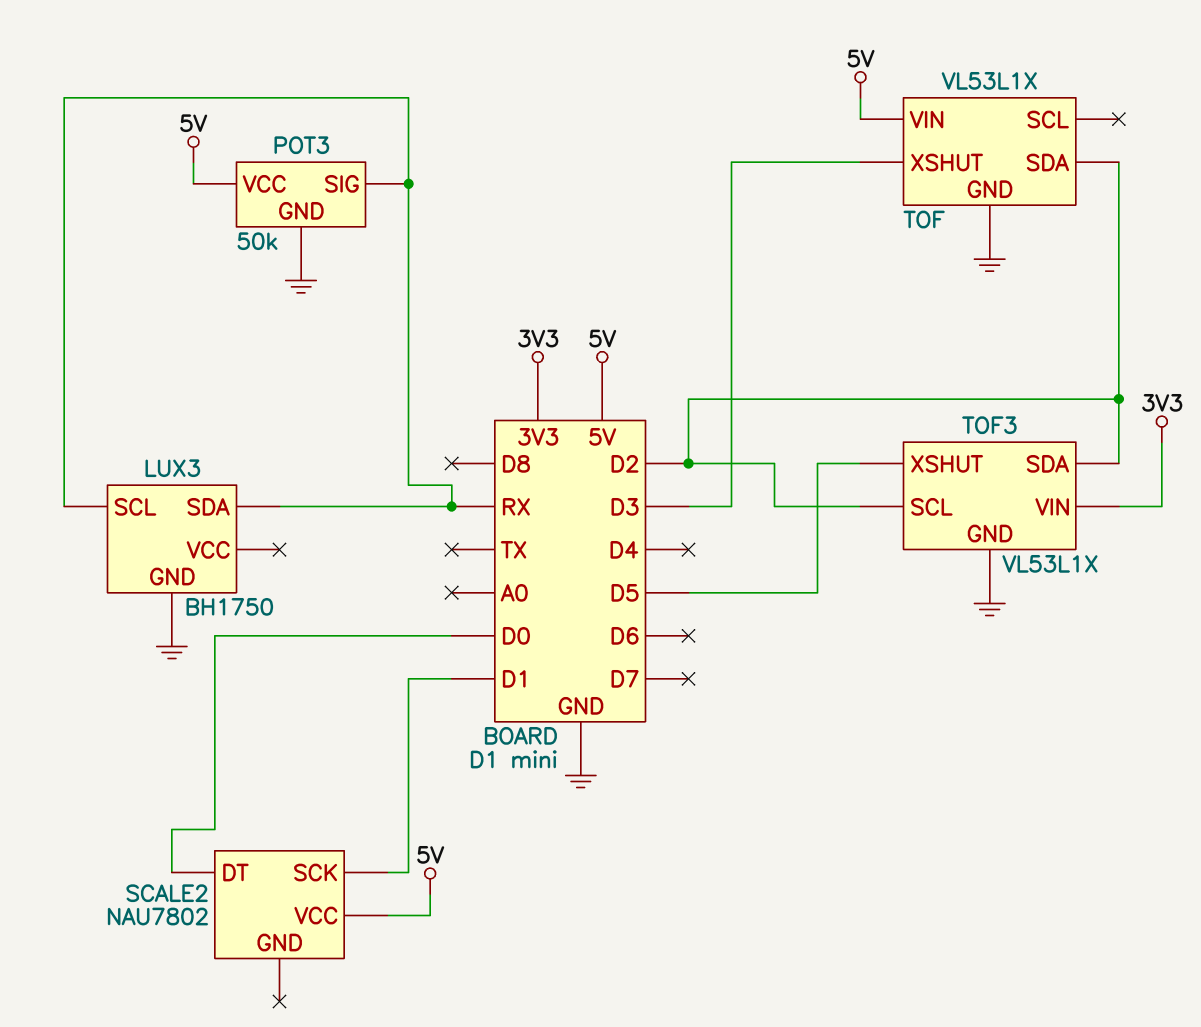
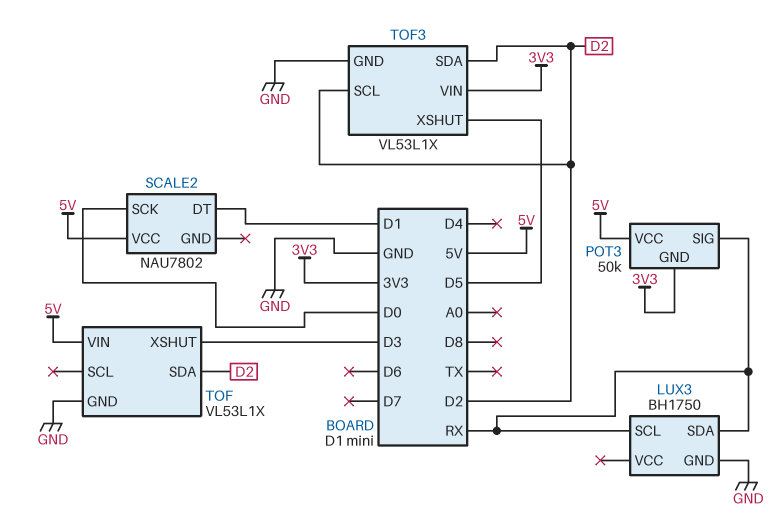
POT3 pin GND: GND -> 3V3
SCALE2 pin DT: D0 -> D1
SCALE2 pin SCK: D1 -> D0

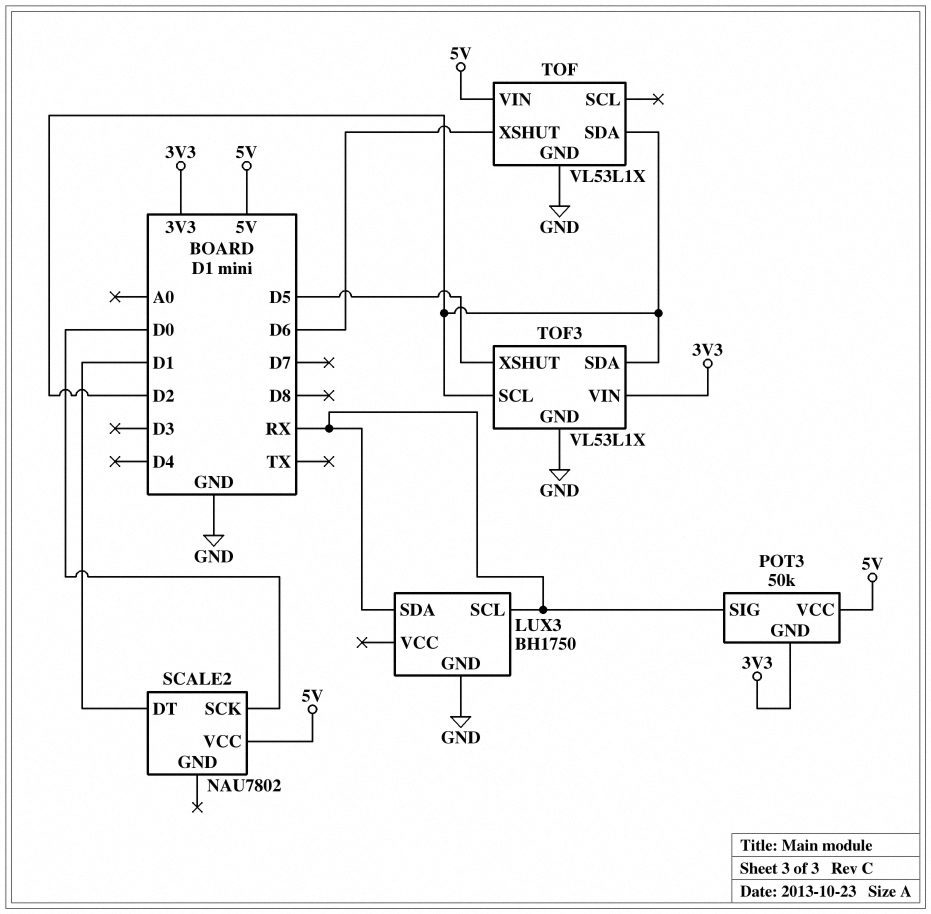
TOF pin XSHUT: D3 -> D6

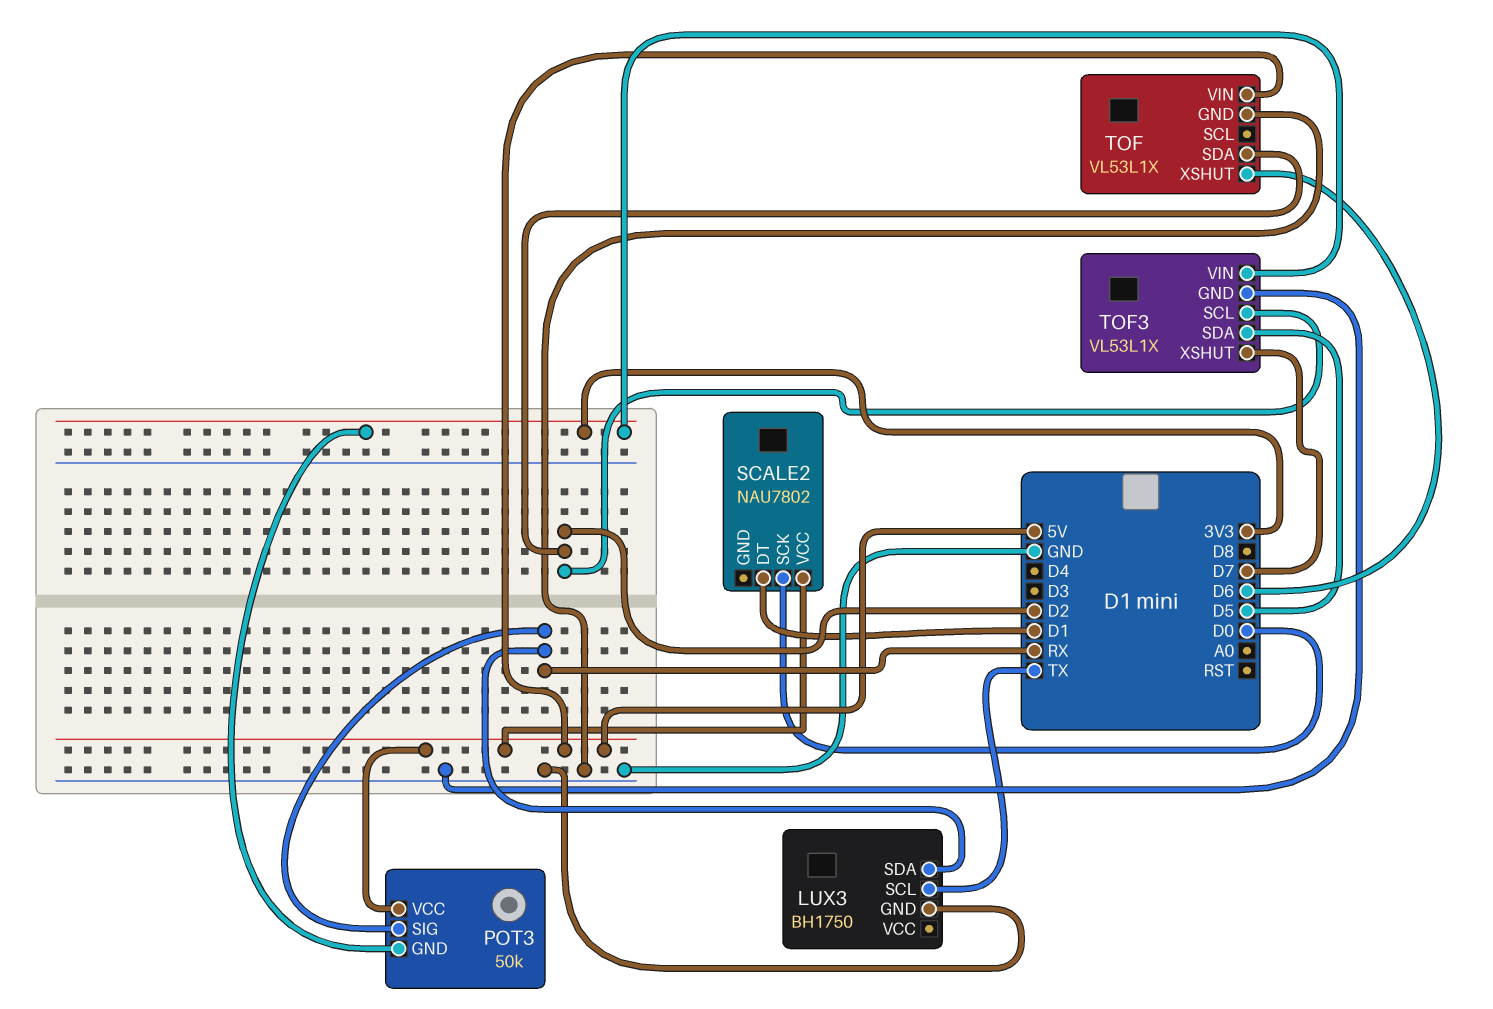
LUX3 pin SCL: RX -> TX
TOF3 pin SDA: D2 -> D5
TOF3 pin XSHUT: D5 -> D7

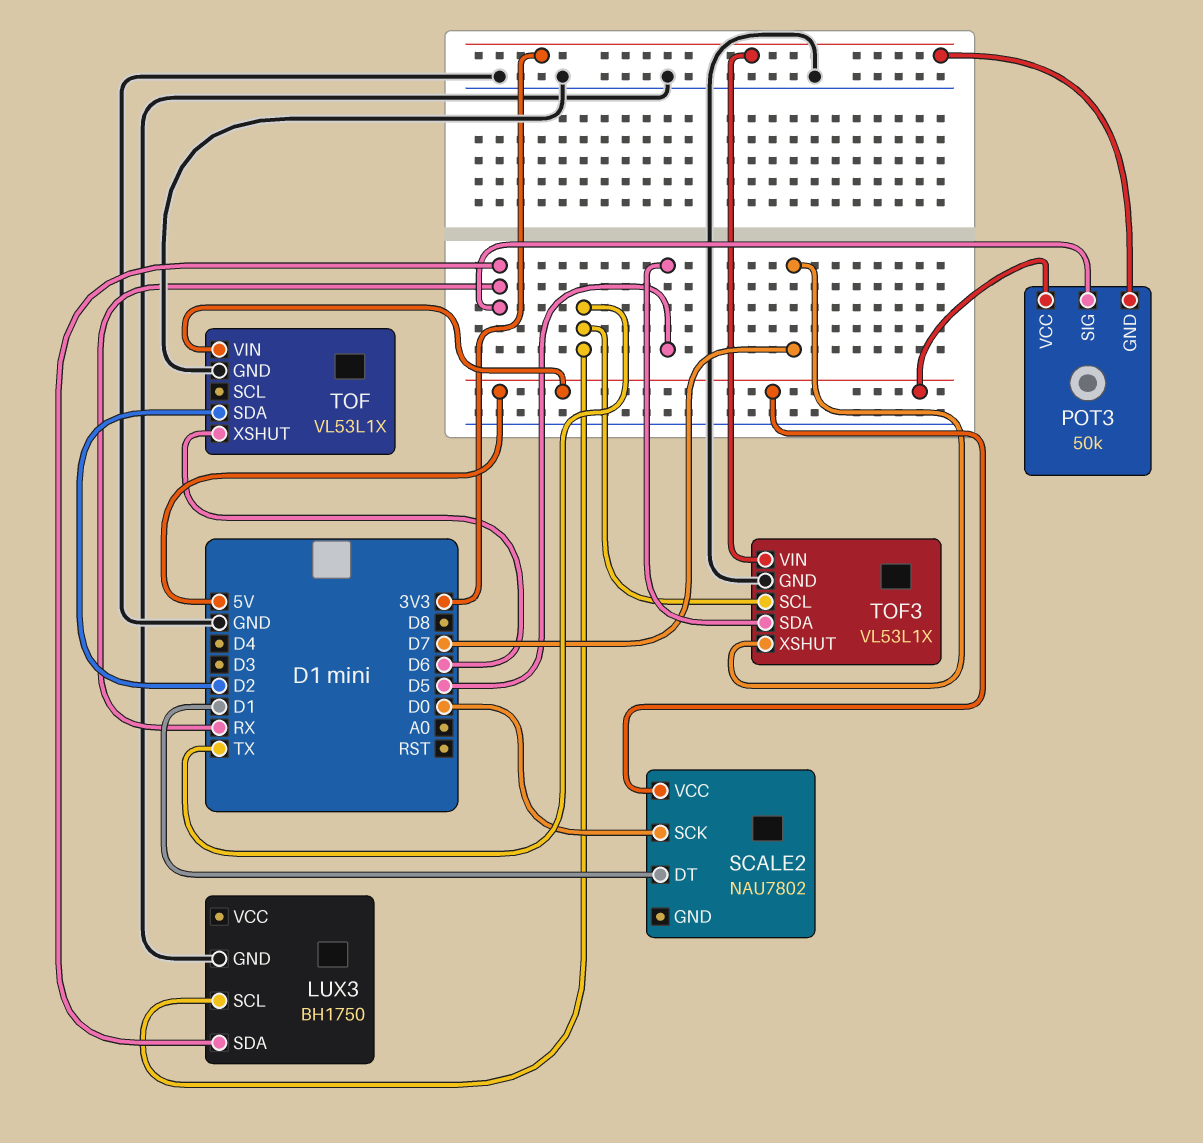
TOF3 pin SCL: D2 -> TX

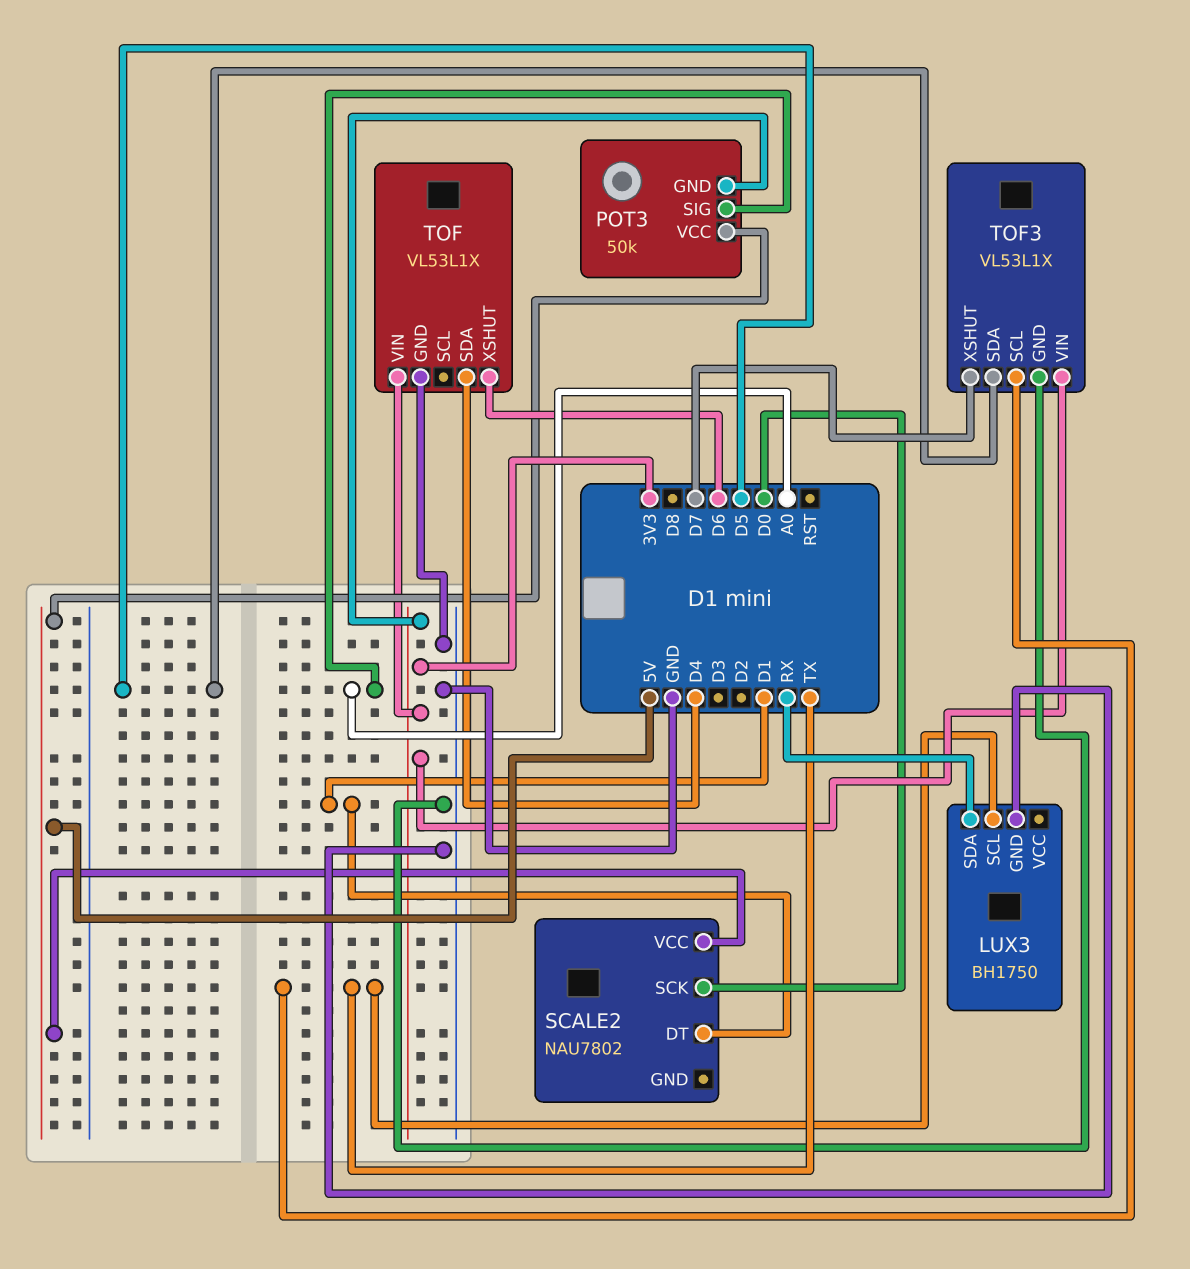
POT3 pin SIG: RX -> A0
TOF pin SDA: D2 -> D4
TOF pin VIN: 5V -> 3V3

